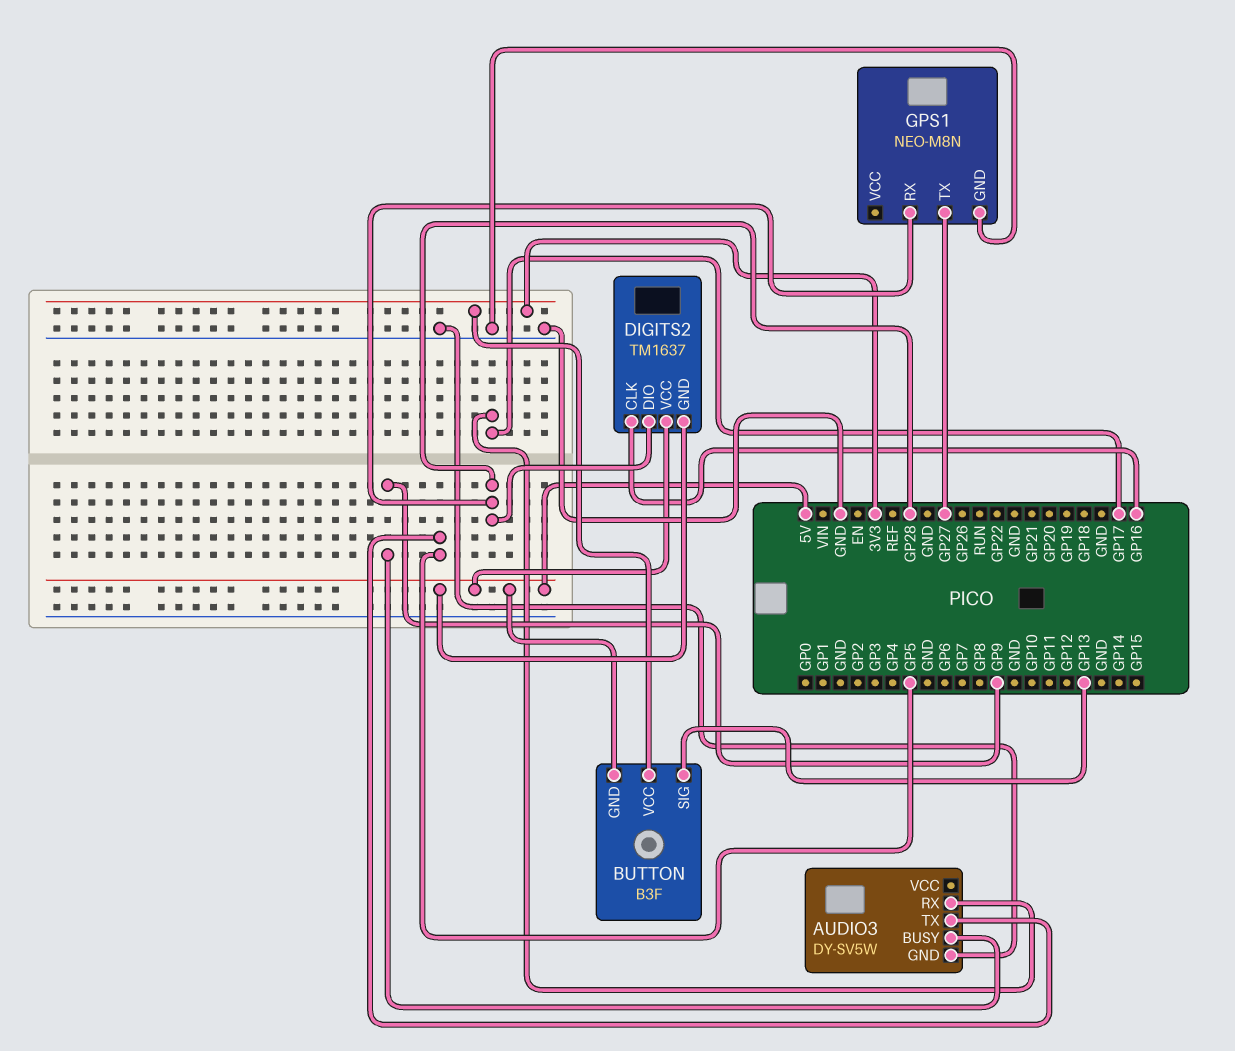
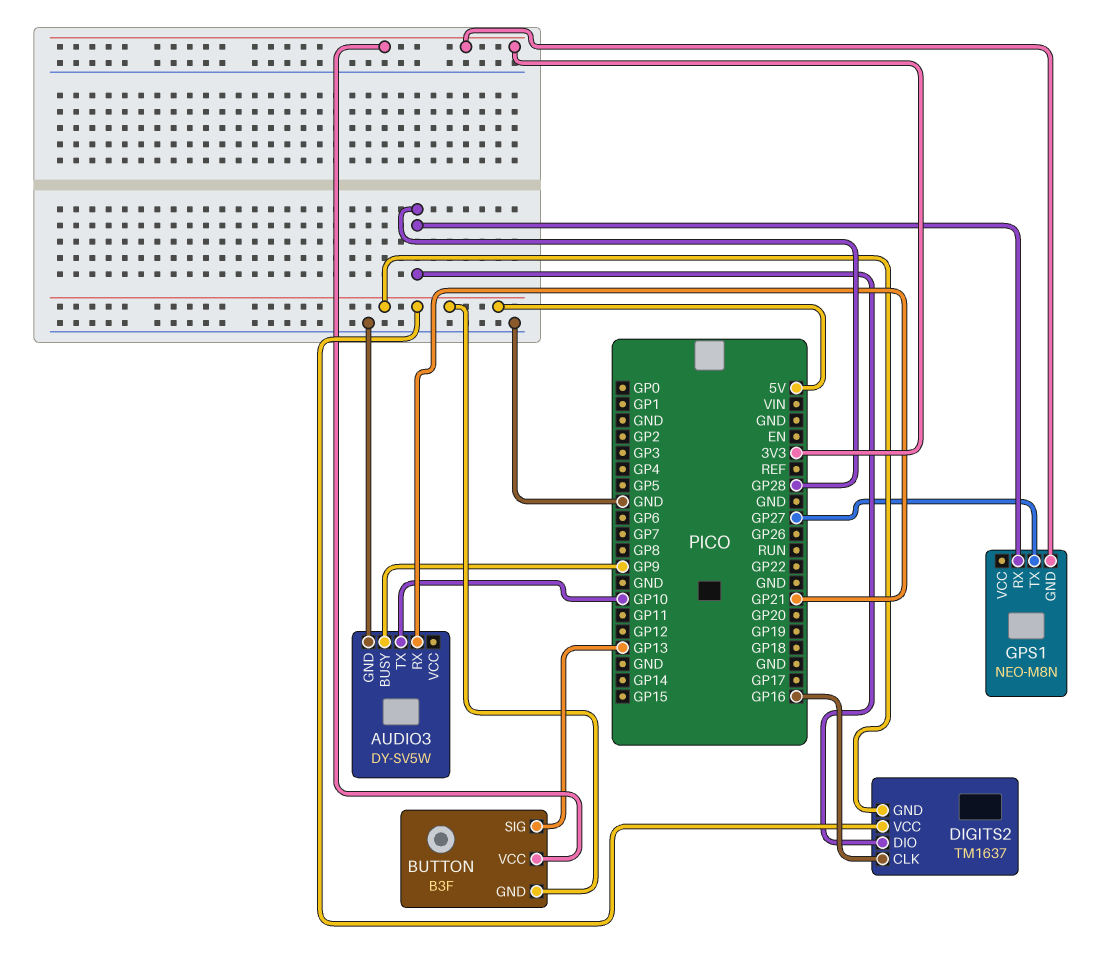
AUDIO3 pin RX: GP17 -> GP21
AUDIO3 pin TX: GP5 -> GP10
GPS1 pin GND: GND -> 3V3

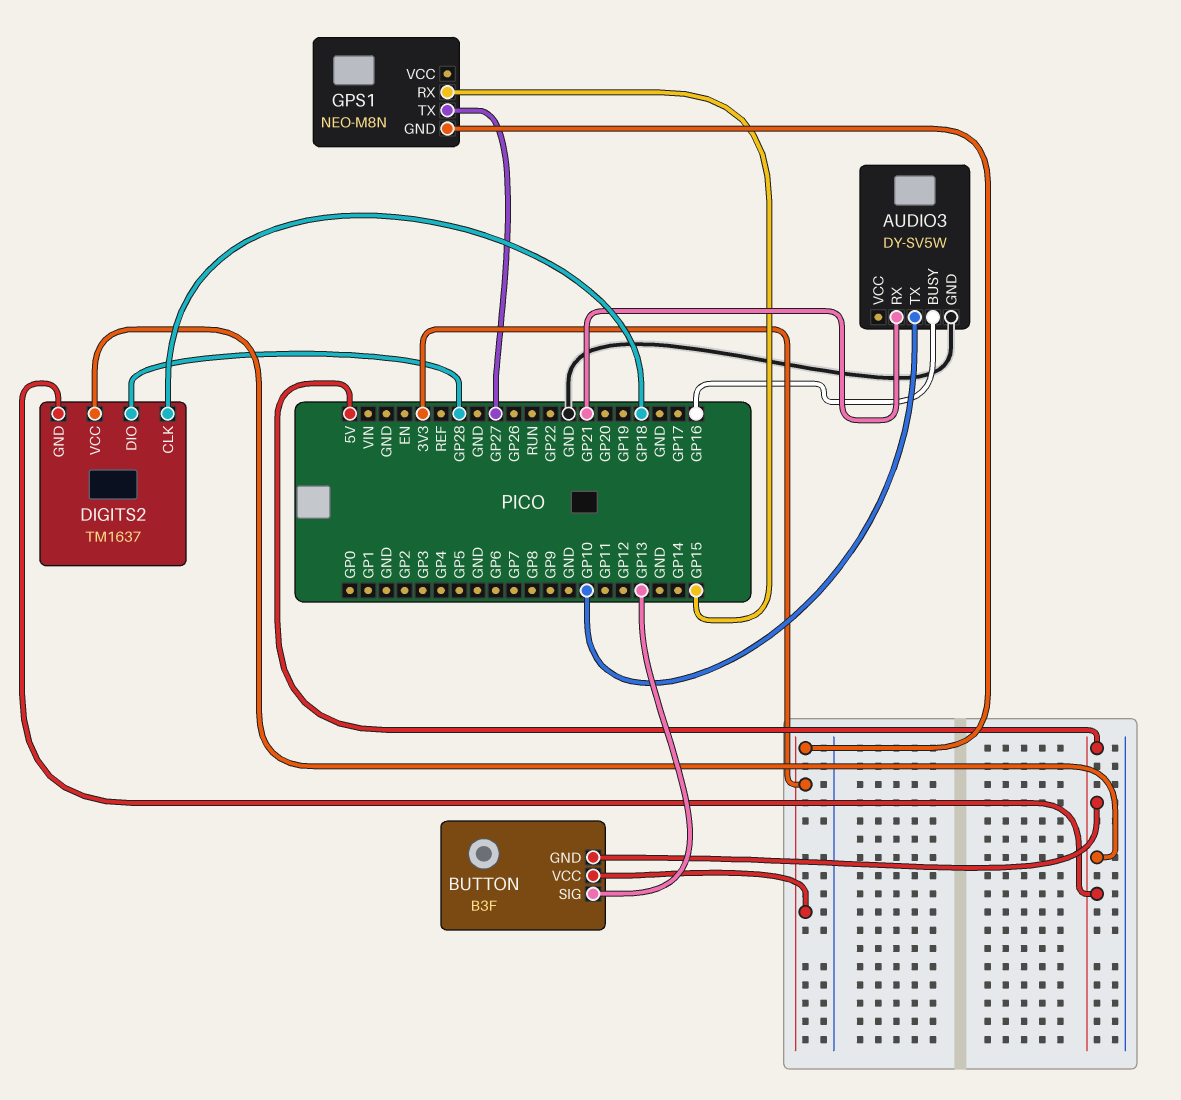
AUDIO3 pin BUSY: GP9 -> GP16
DIGITS2 pin CLK: GP16 -> GP18
GPS1 pin RX: GP28 -> GP15

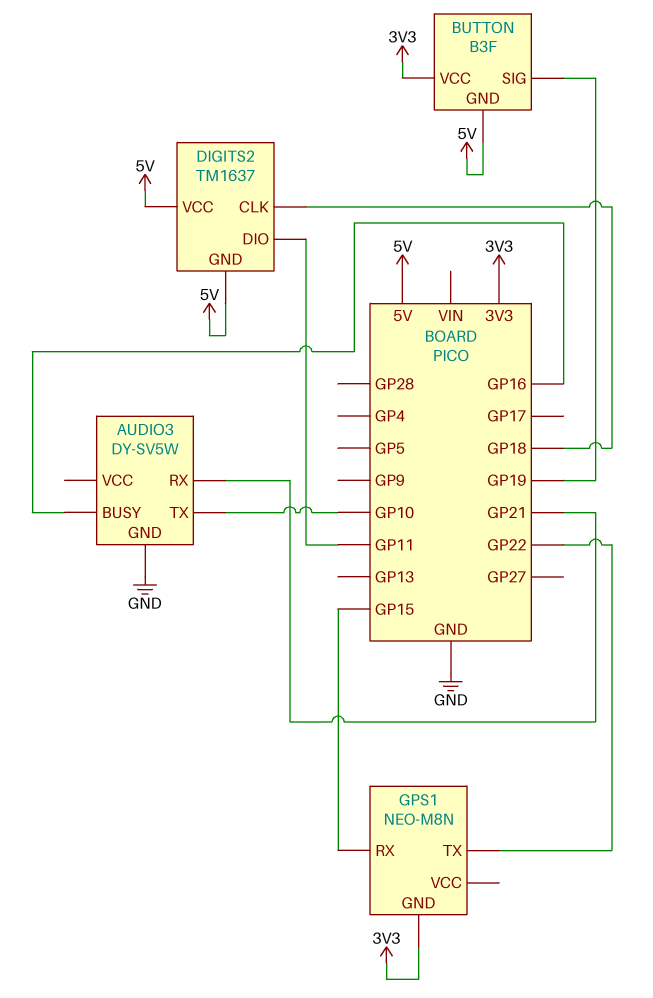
BUTTON pin SIG: GP13 -> GP19
DIGITS2 pin DIO: GP28 -> GP11
GPS1 pin TX: GP27 -> GP22

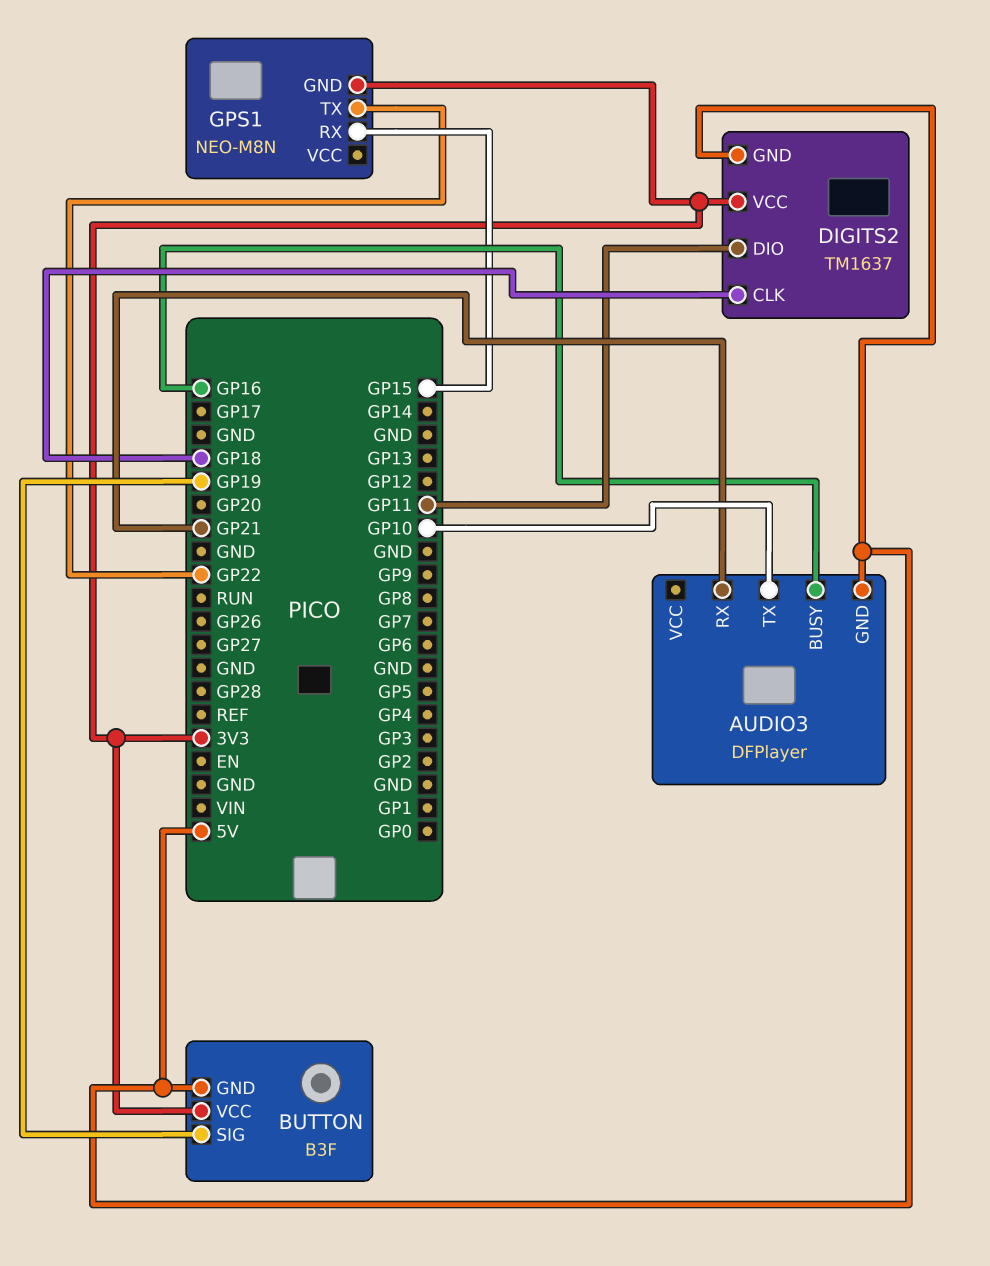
AUDIO3: DY-SV5W -> DFPlayer
AUDIO3 pin GND: GND -> 5V
DIGITS2 pin VCC: 5V -> 3V3

